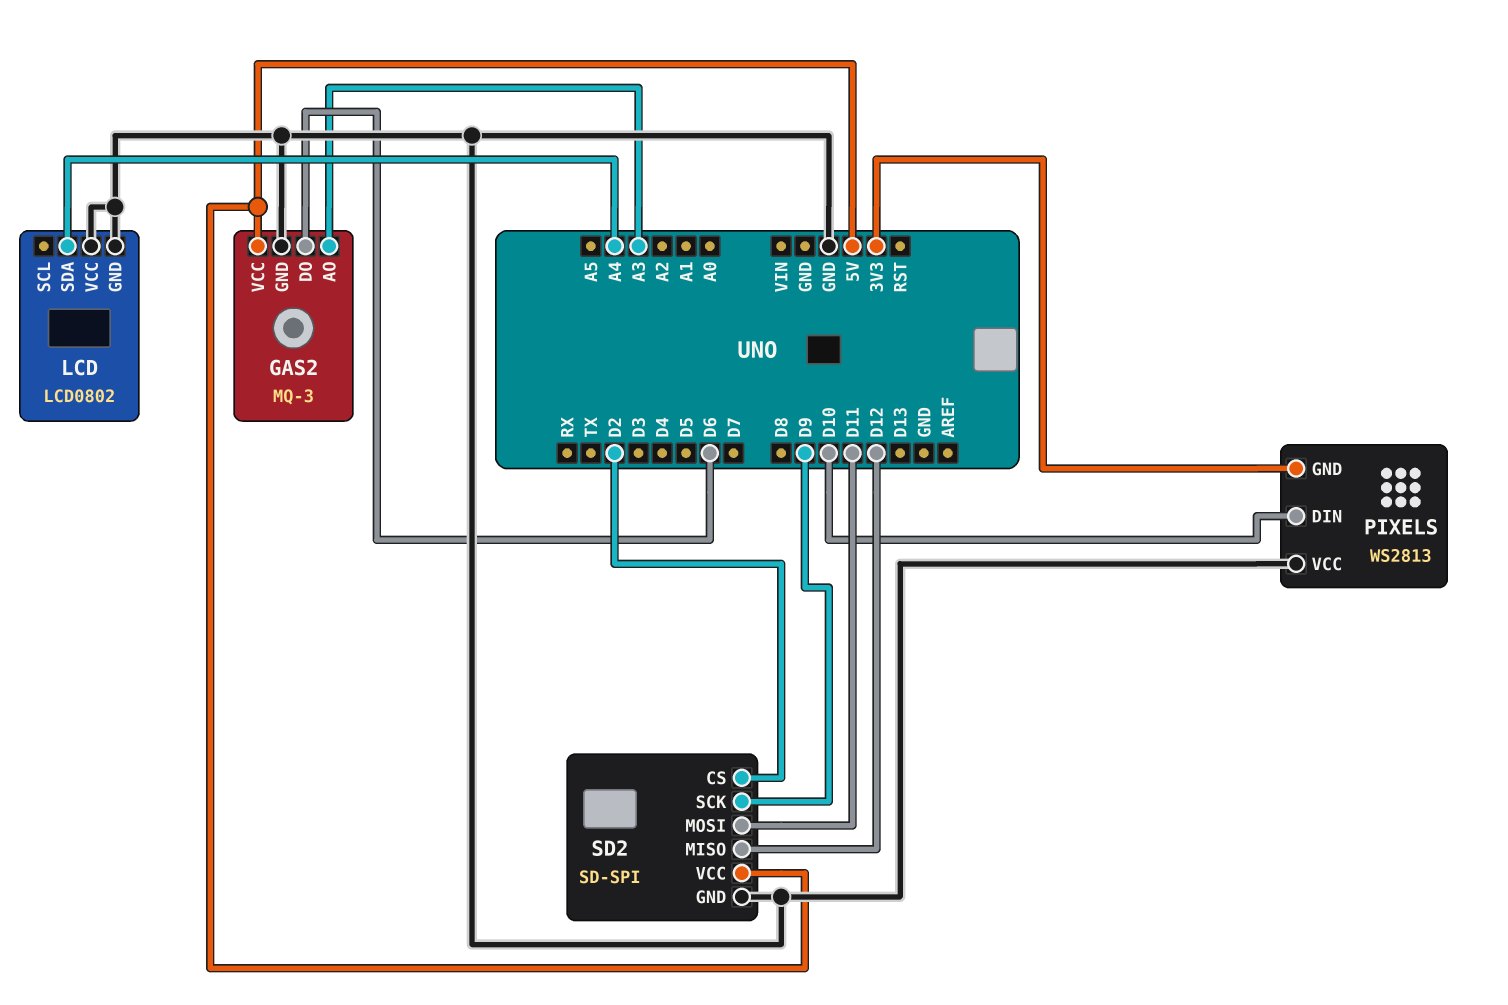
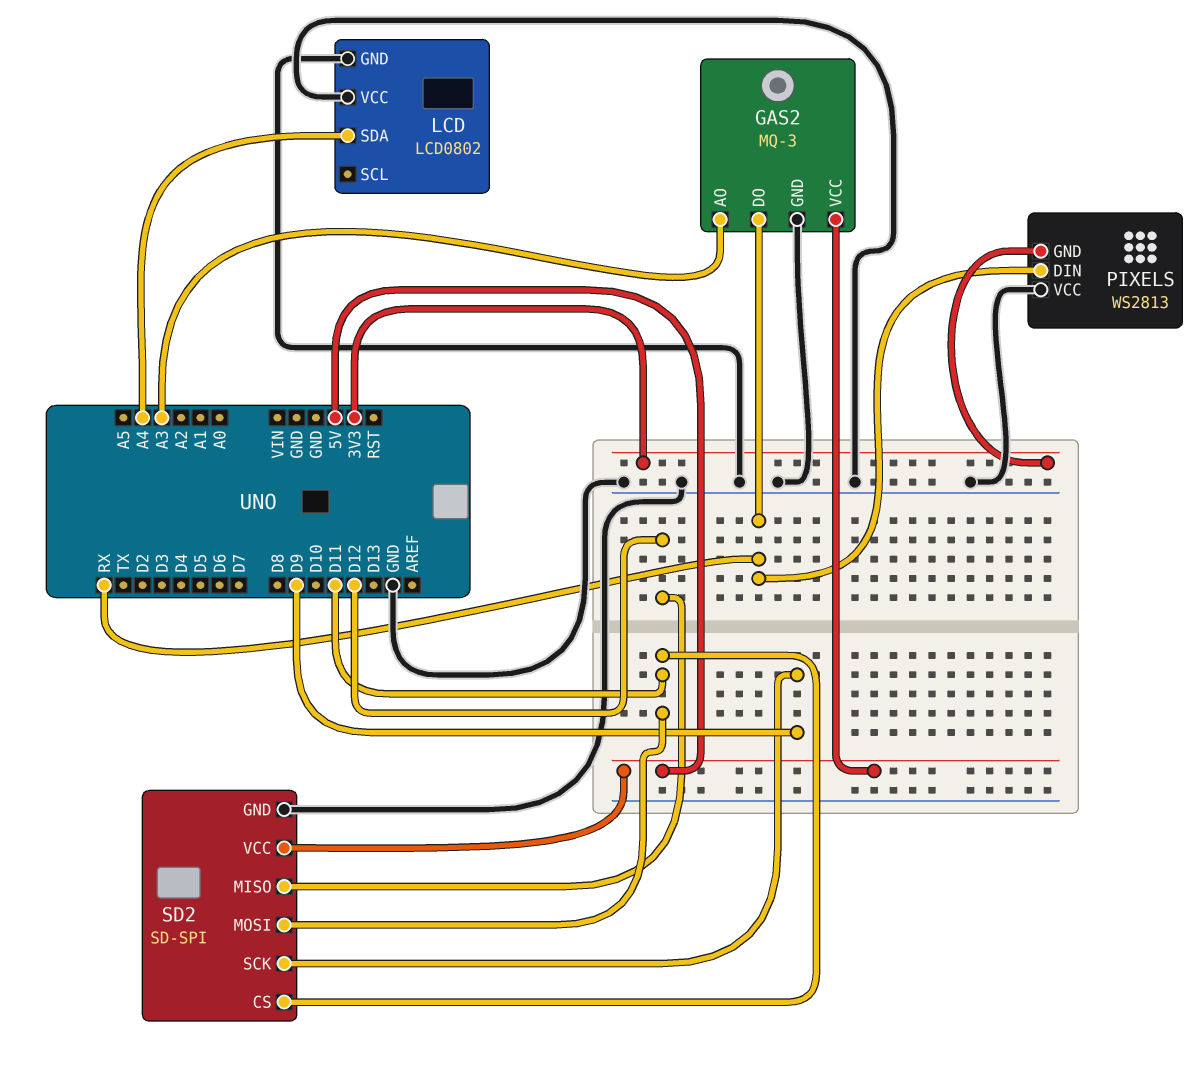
GAS2 pin DO: D6 -> RX
PIXELS pin DIN: D10 -> RX
SD2 pin CS: D2 -> D11

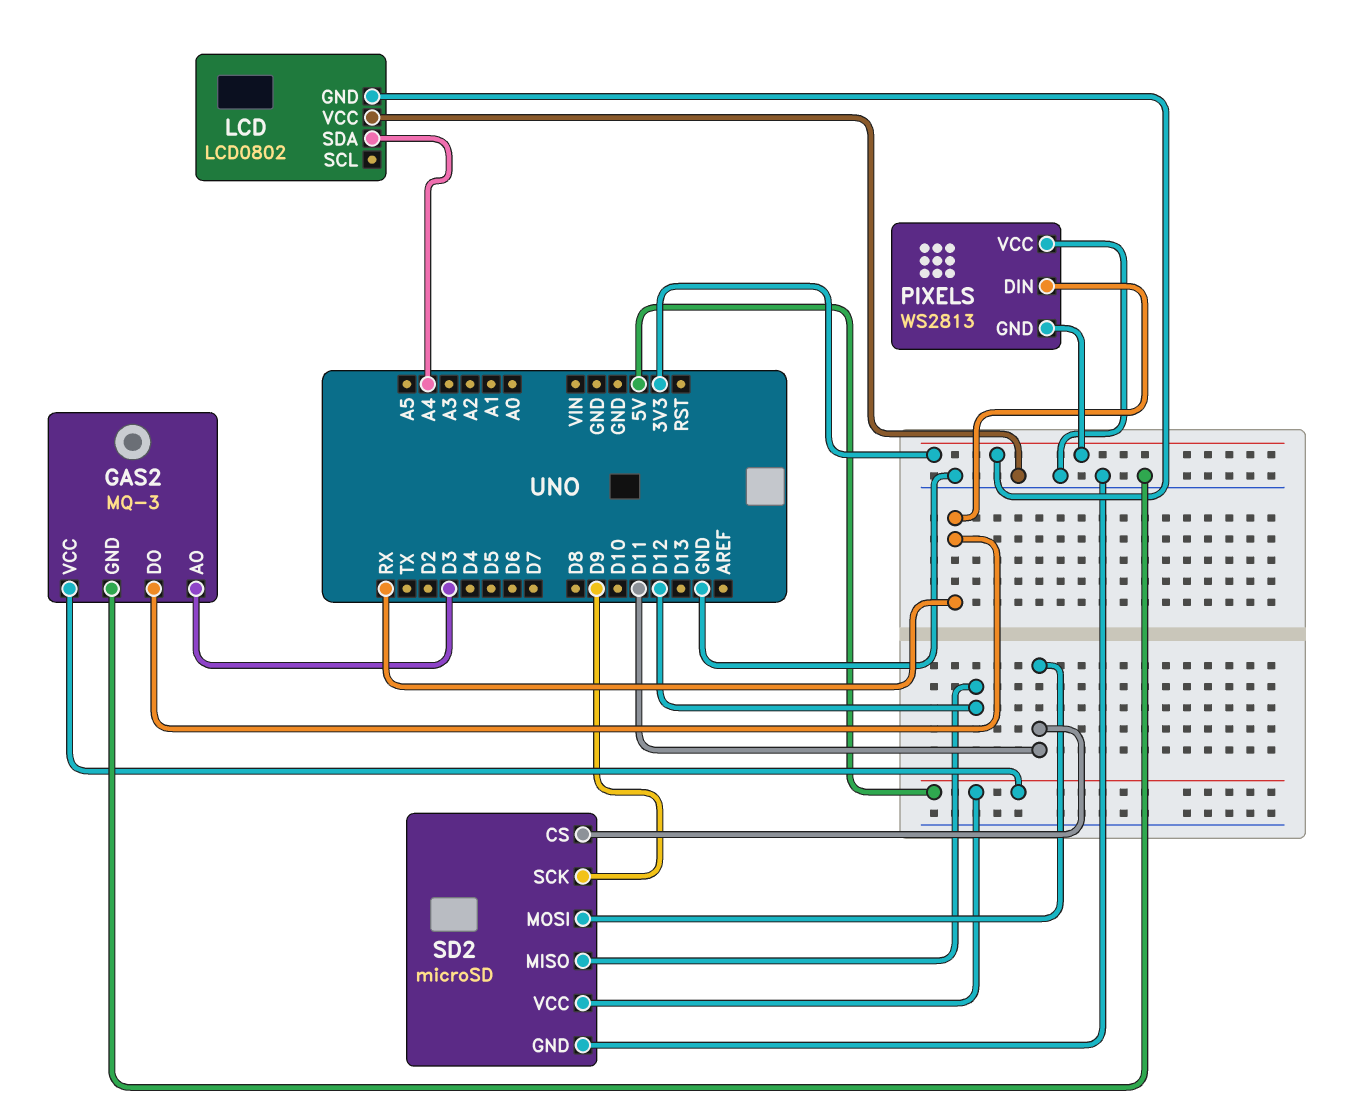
GAS2 pin AO: A3 -> D3
LCD pin GND: GND -> 3V3
SD2: SD-SPI -> microSD

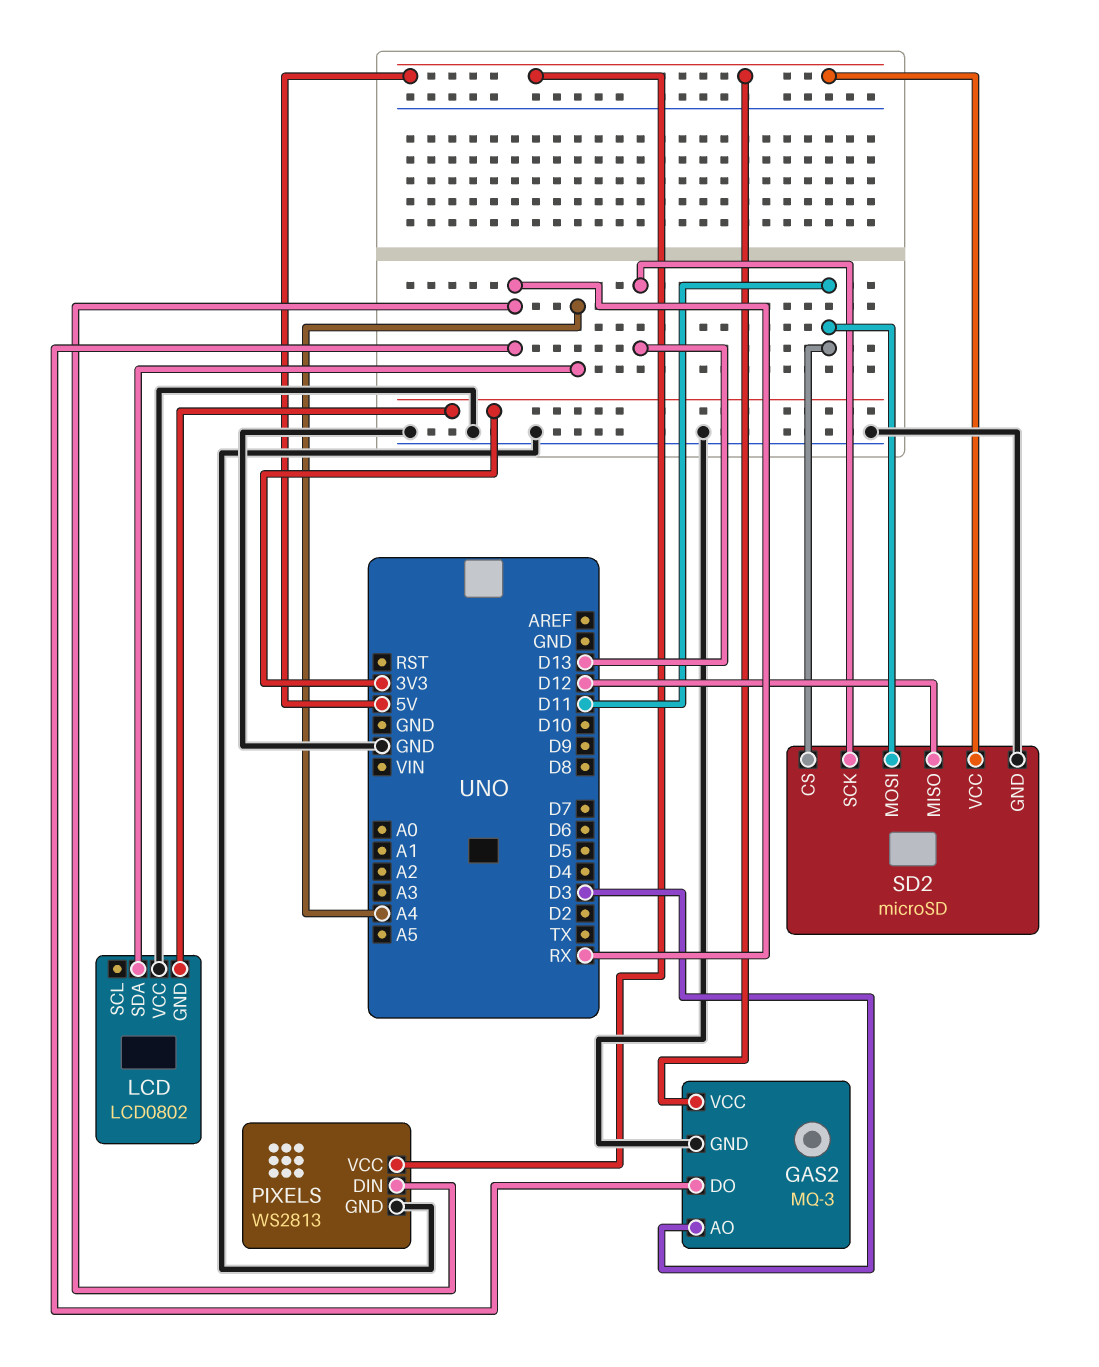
PIXELS pin GND: 3V3 -> GND
PIXELS pin VCC: GND -> 5V
SD2 pin SCK: D9 -> D13

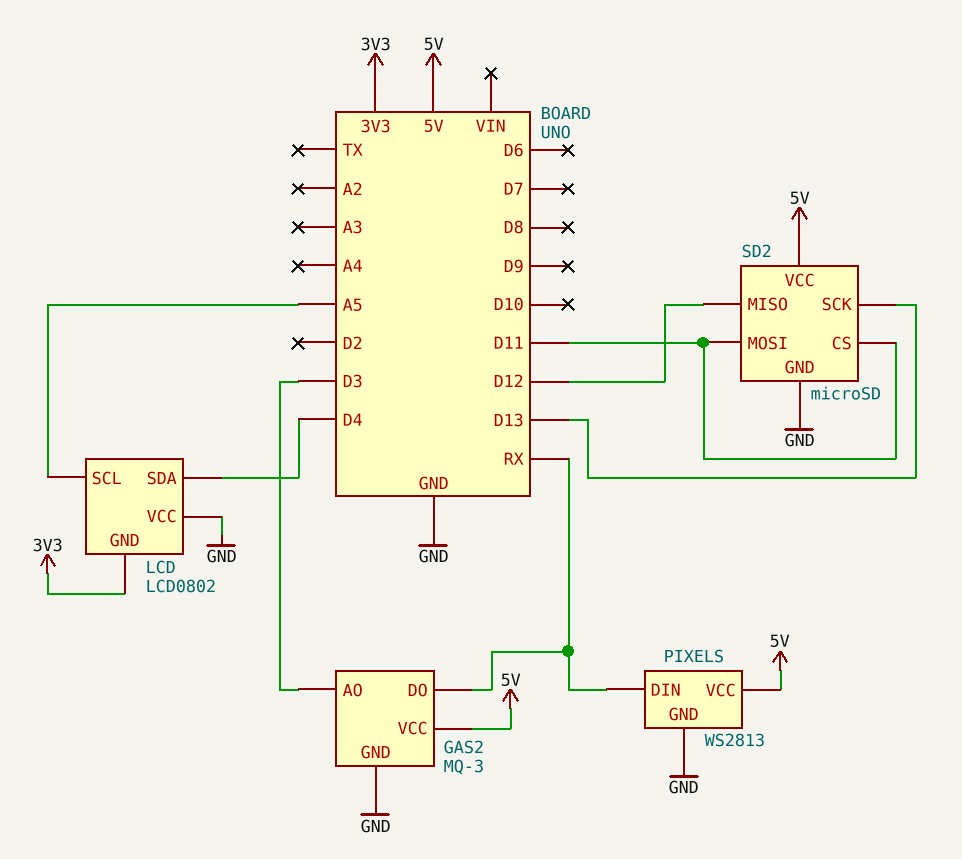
LCD pin SCL: none -> A5
LCD pin SDA: A4 -> D4

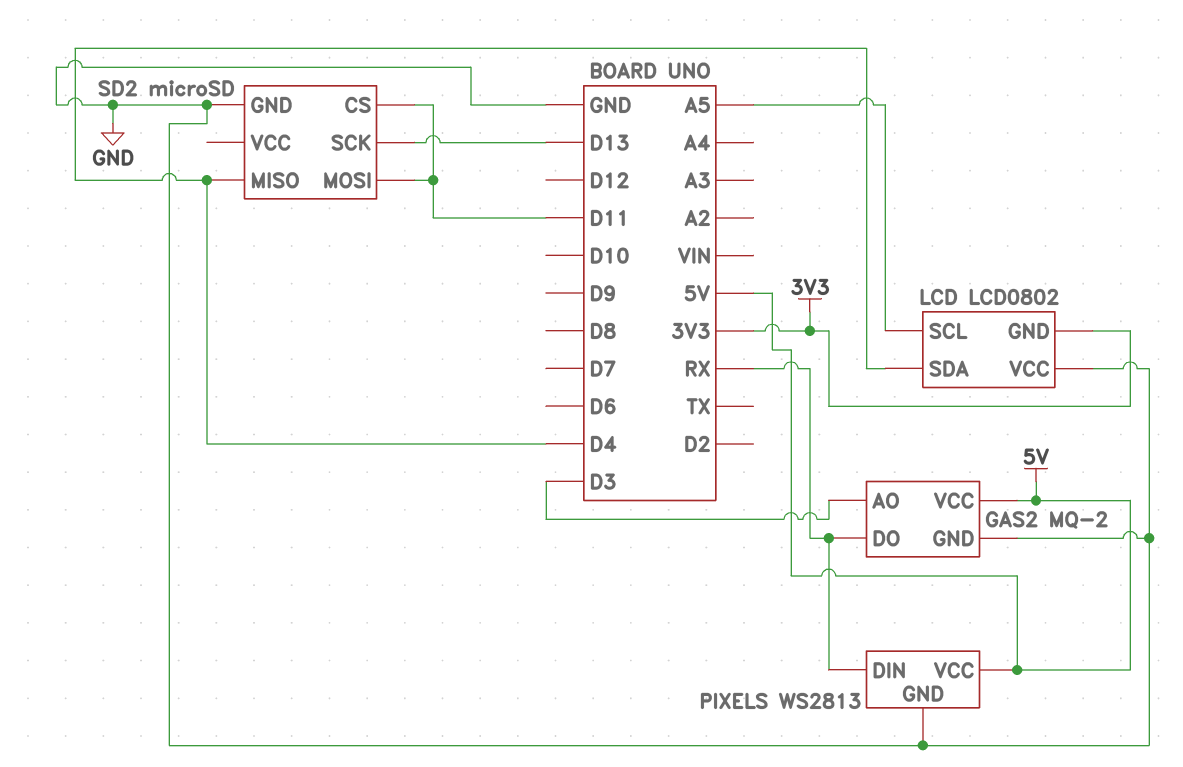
GAS2: MQ-3 -> MQ-2
SD2 pin MISO: D12 -> D4
SD2 pin VCC: 5V -> none

